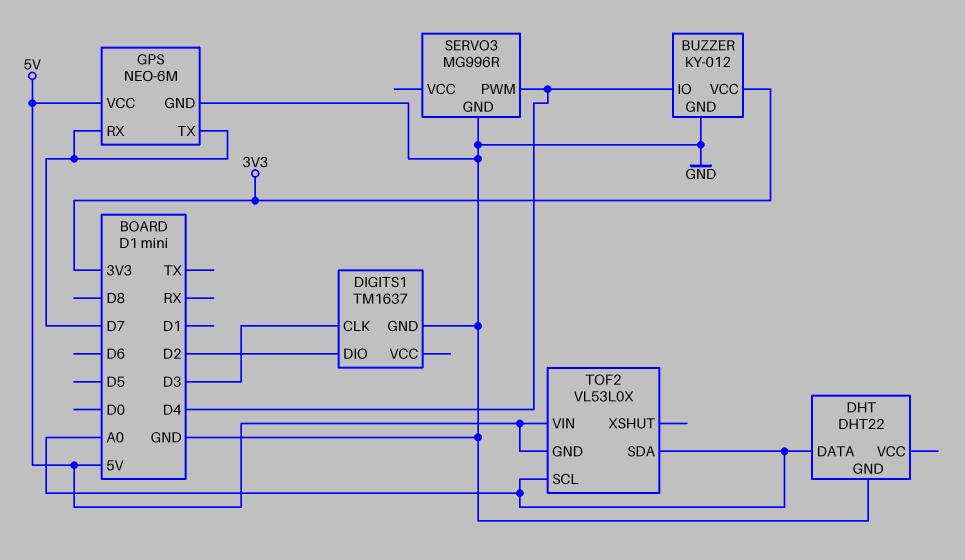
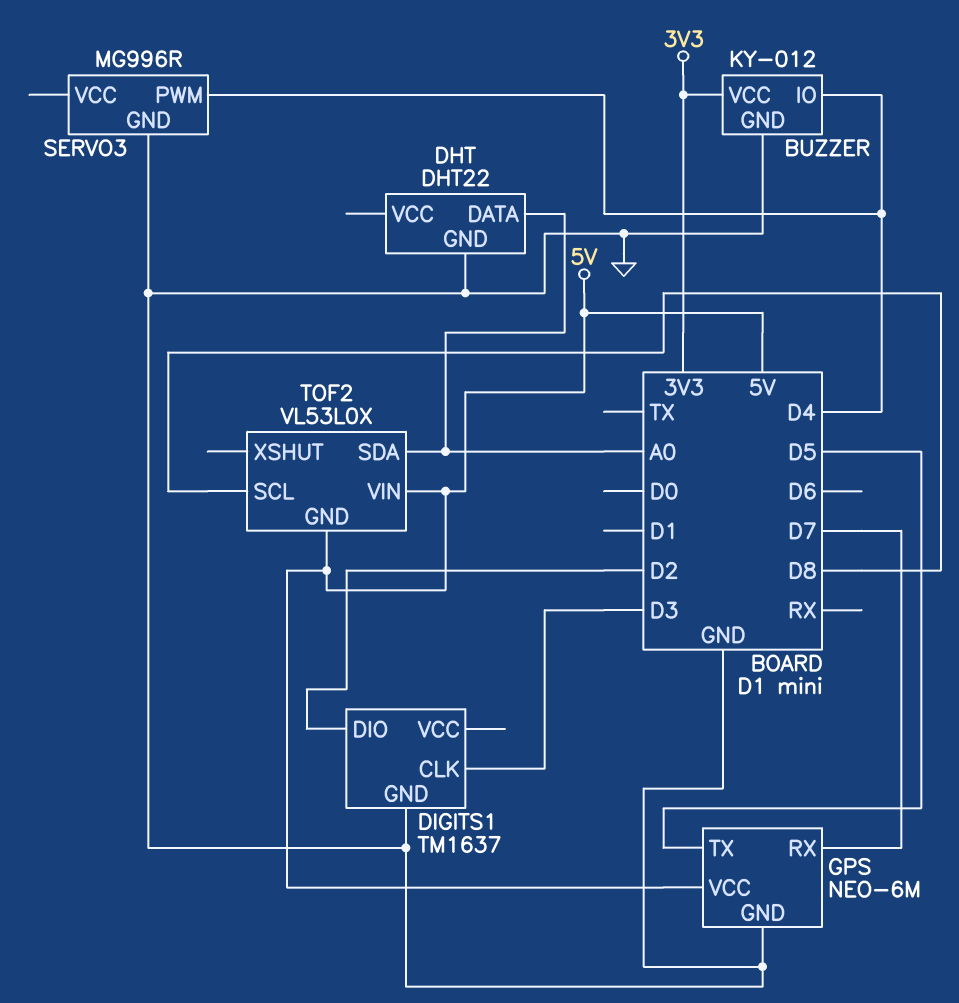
GPS pin TX: D7 -> D5
TOF2 pin SCL: A0 -> D8

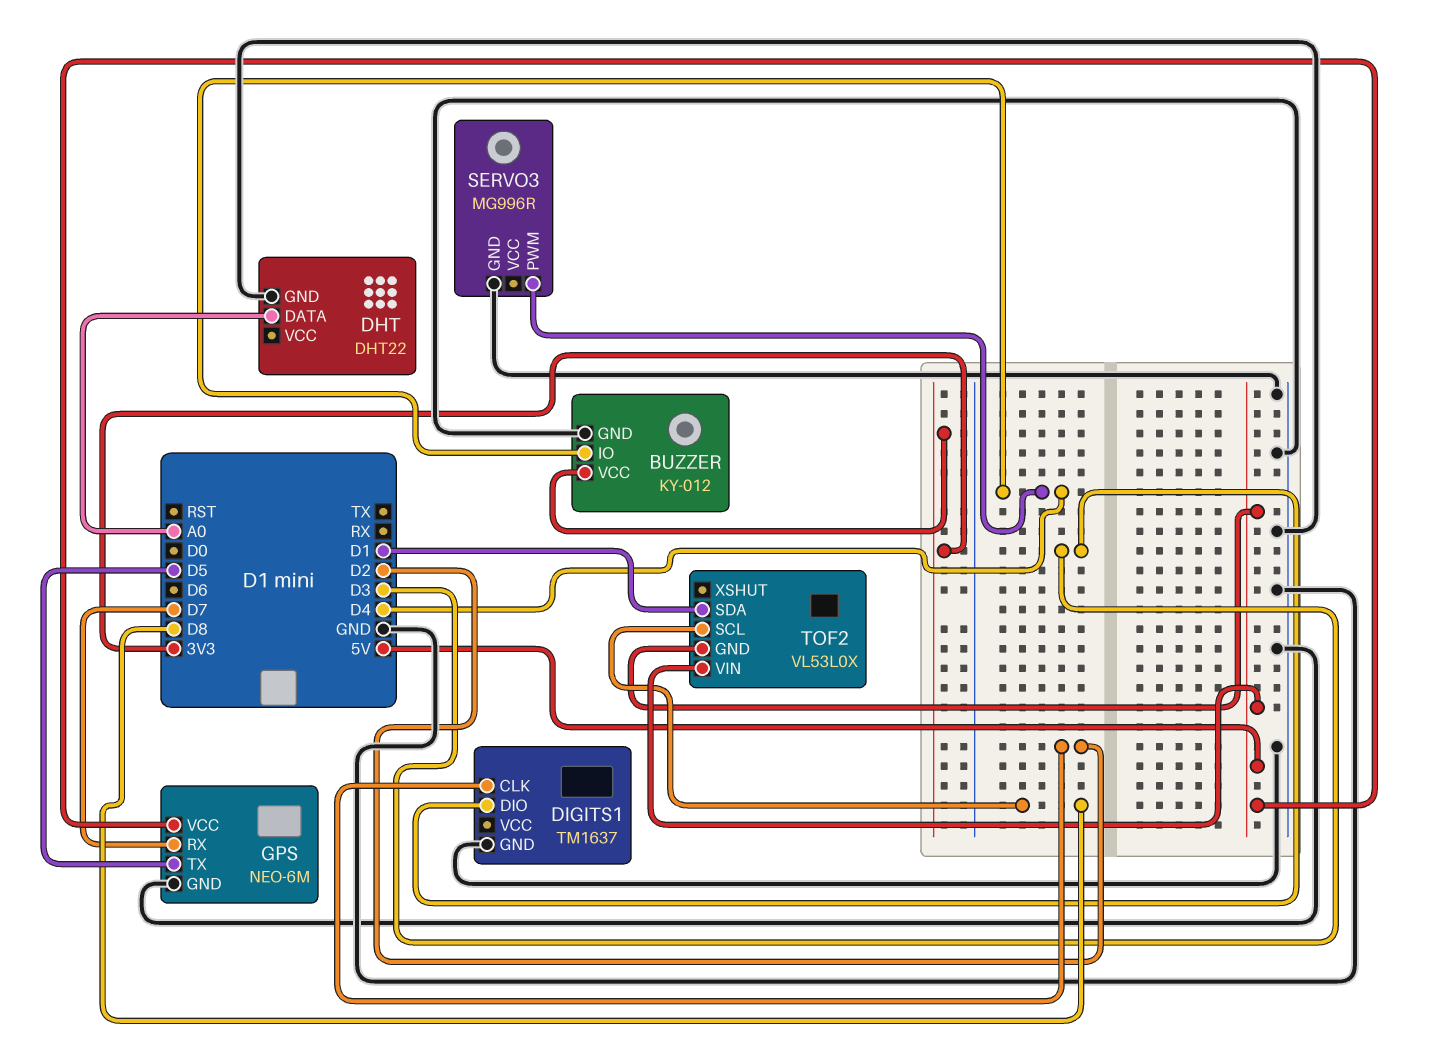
DIGITS1 pin CLK: D3 -> D2
DIGITS1 pin DIO: D2 -> D3
TOF2 pin SDA: A0 -> D1

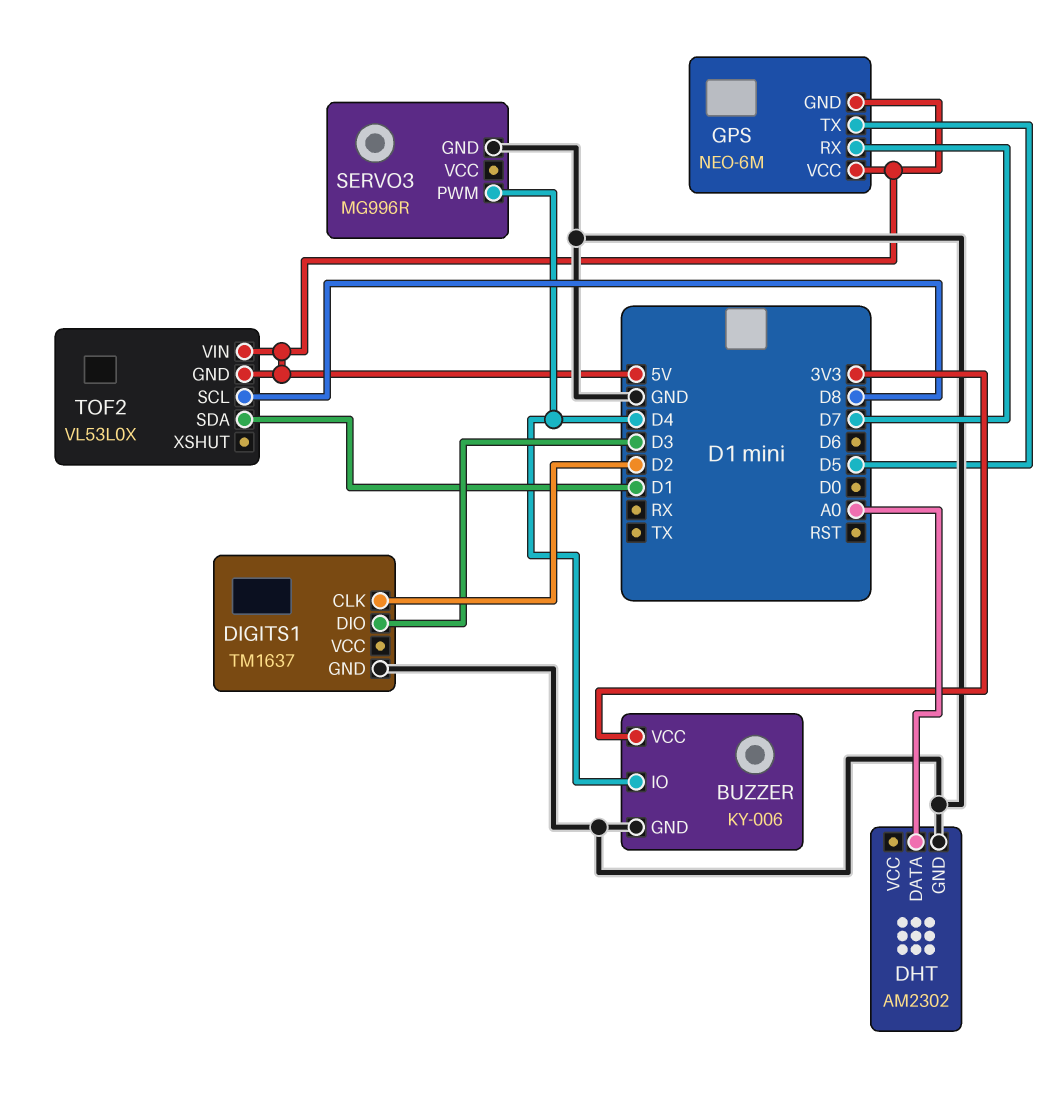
BUZZER: KY-012 -> KY-006
DHT: DHT22 -> AM2302
GPS pin GND: GND -> 5V

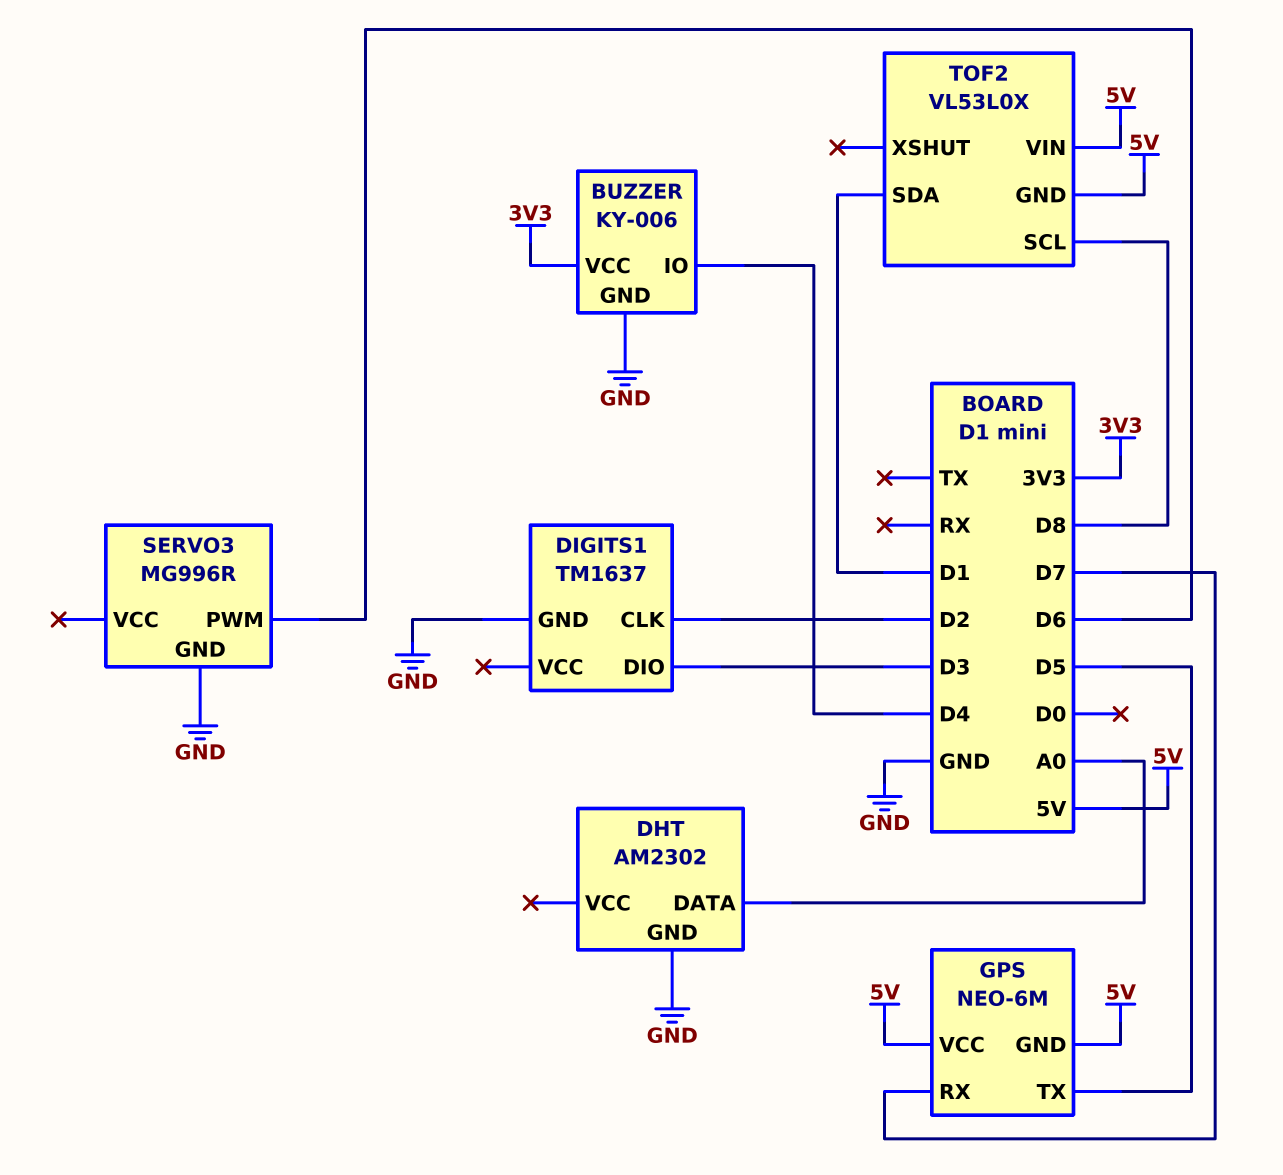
SERVO3 pin PWM: D4 -> D6

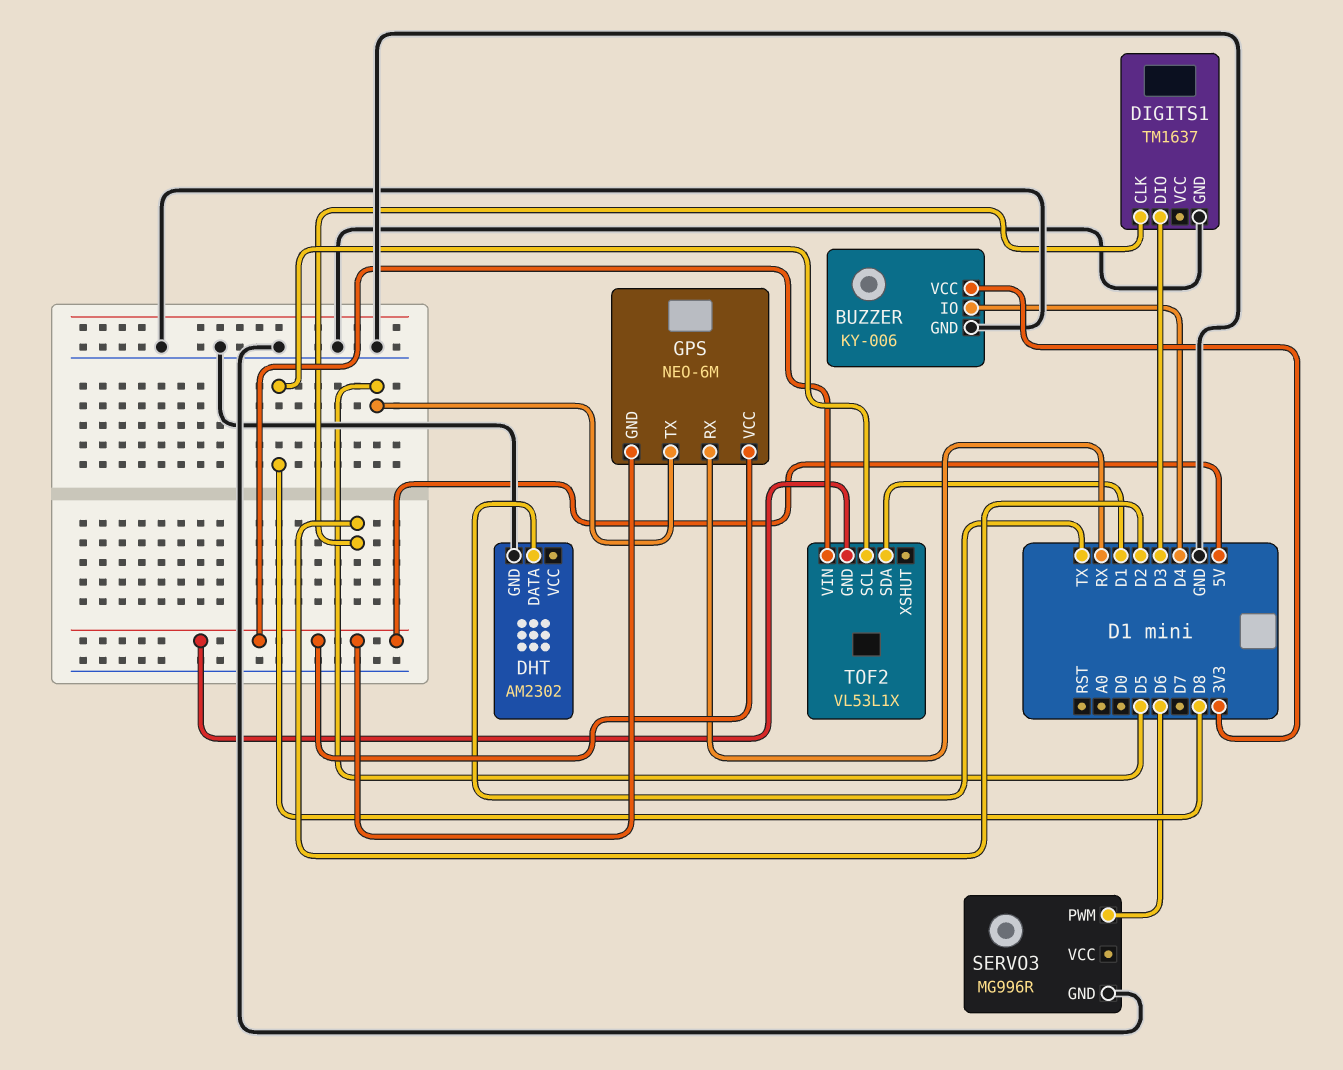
DHT pin DATA: A0 -> TX
GPS pin RX: D7 -> RX
TOF2: VL53L0X -> VL53L1X

